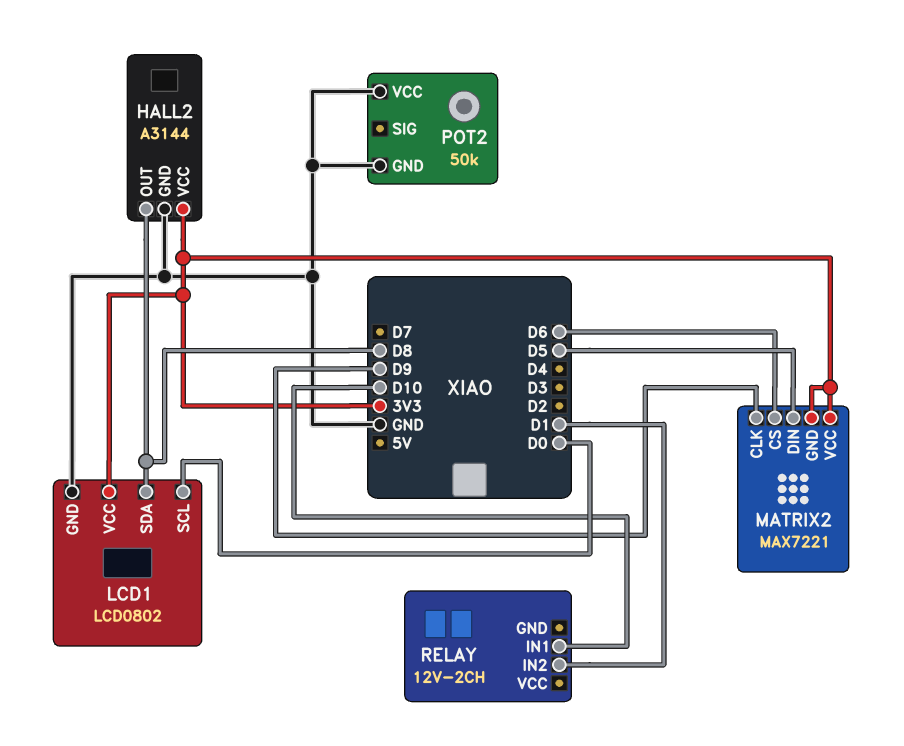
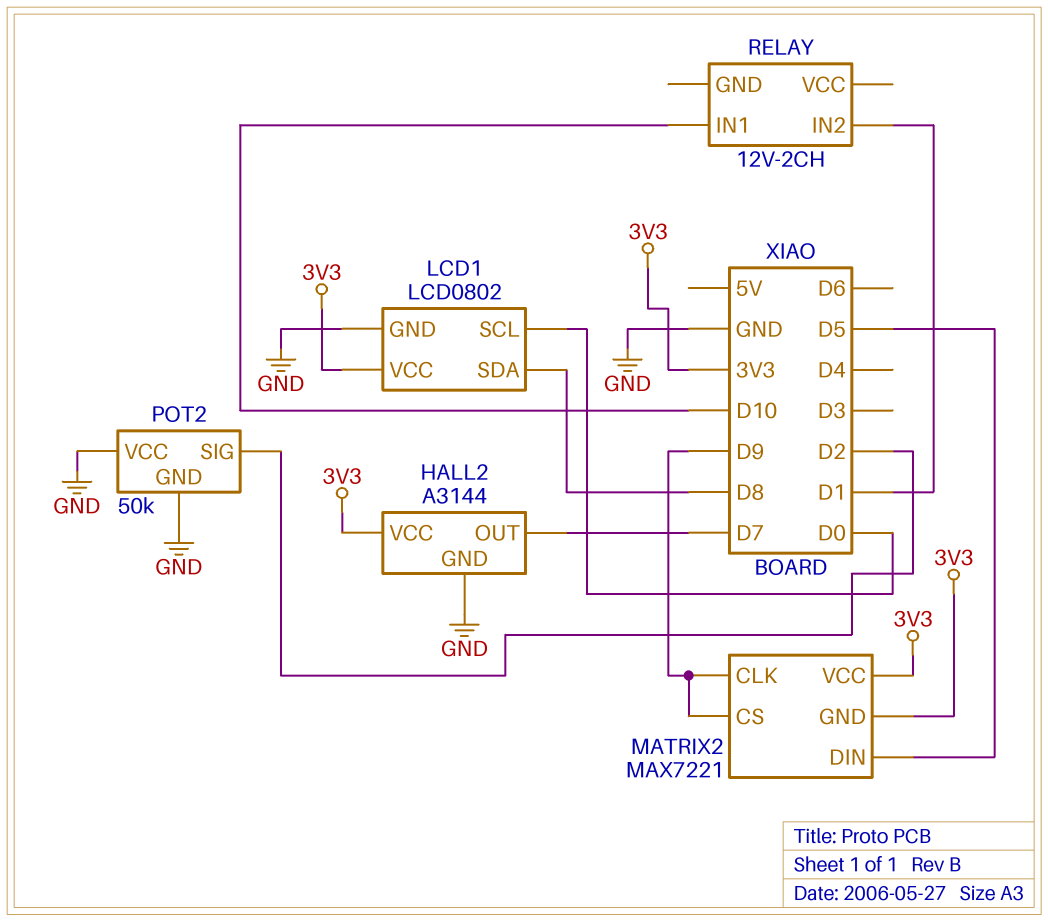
HALL2 pin OUT: D8 -> D7
MATRIX2 pin CS: D6 -> D9
POT2 pin SIG: none -> D2

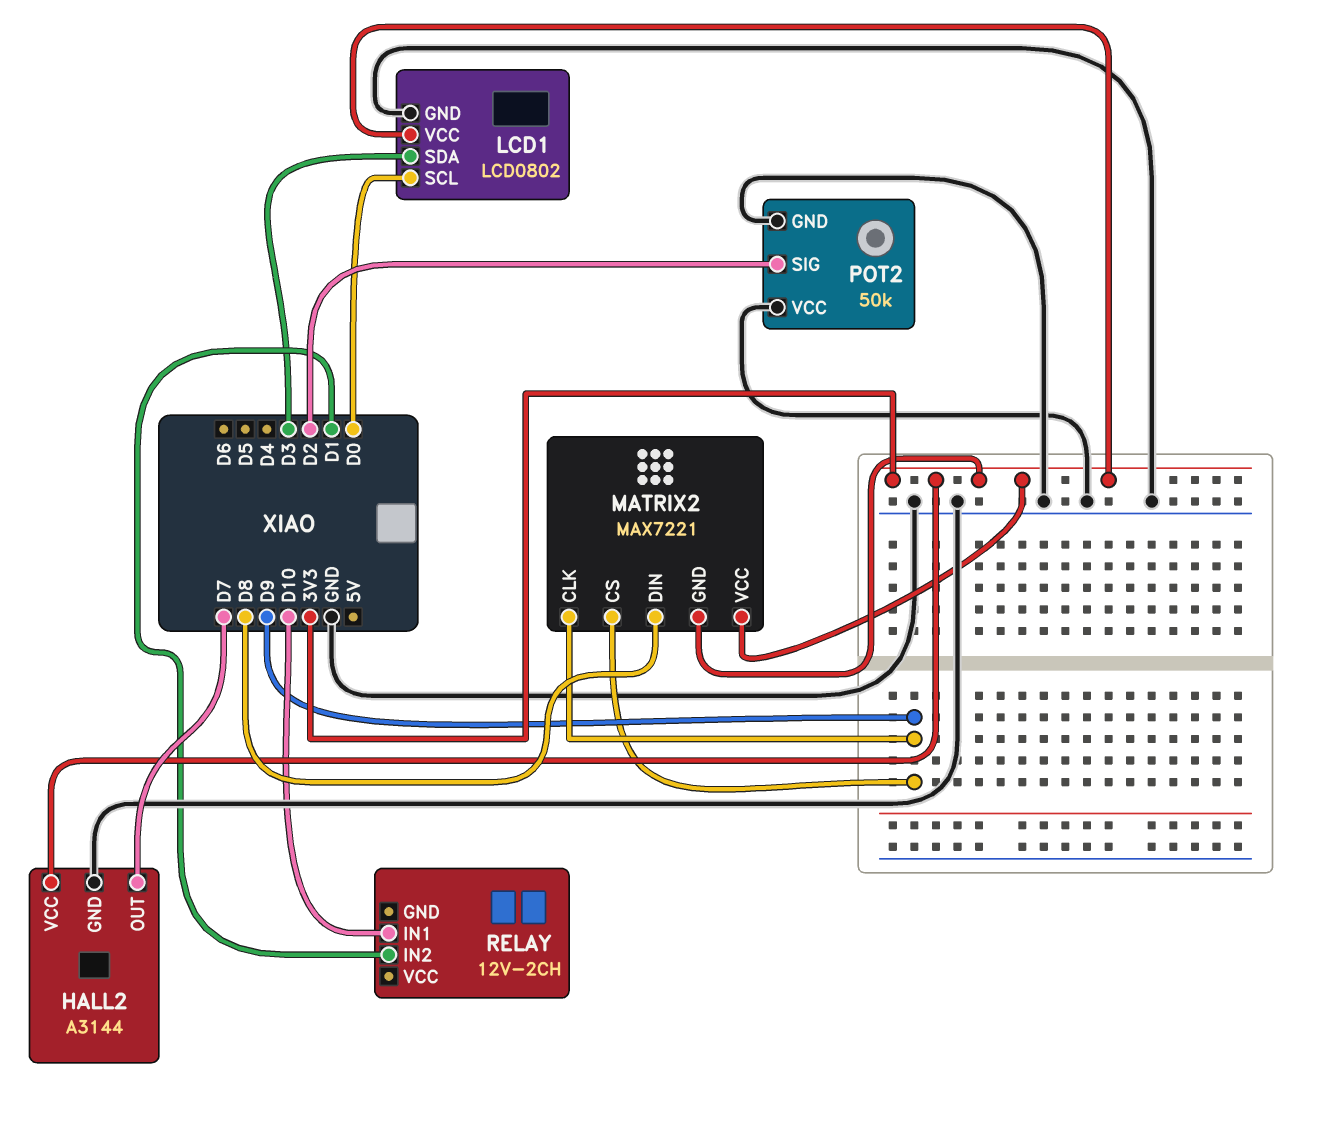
LCD1 pin SDA: D8 -> D3
MATRIX2 pin DIN: D5 -> D8

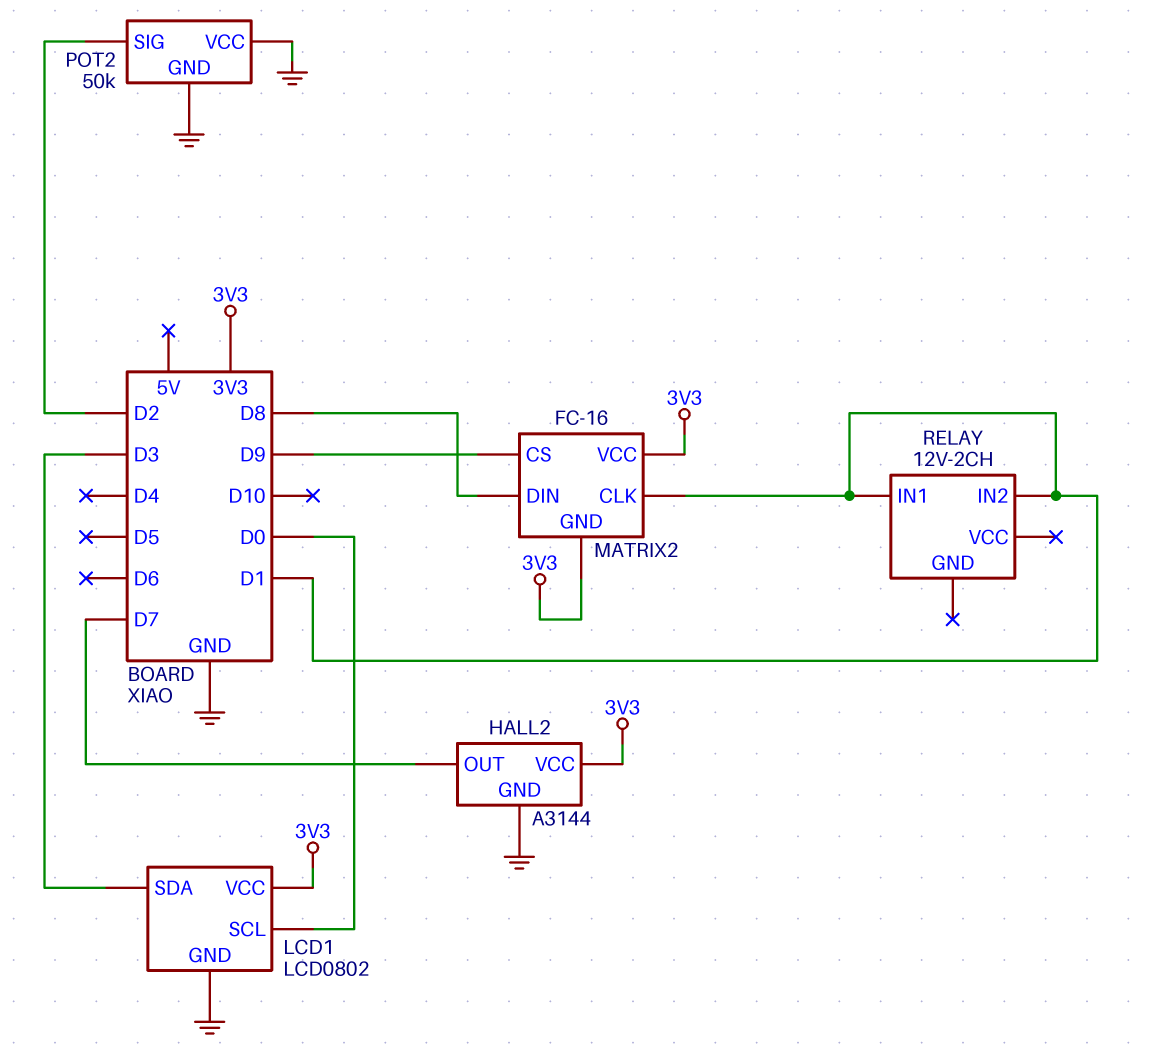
MATRIX2: MAX7221 -> FC-16
MATRIX2 pin CLK: D9 -> D1
RELAY pin IN1: D10 -> D1

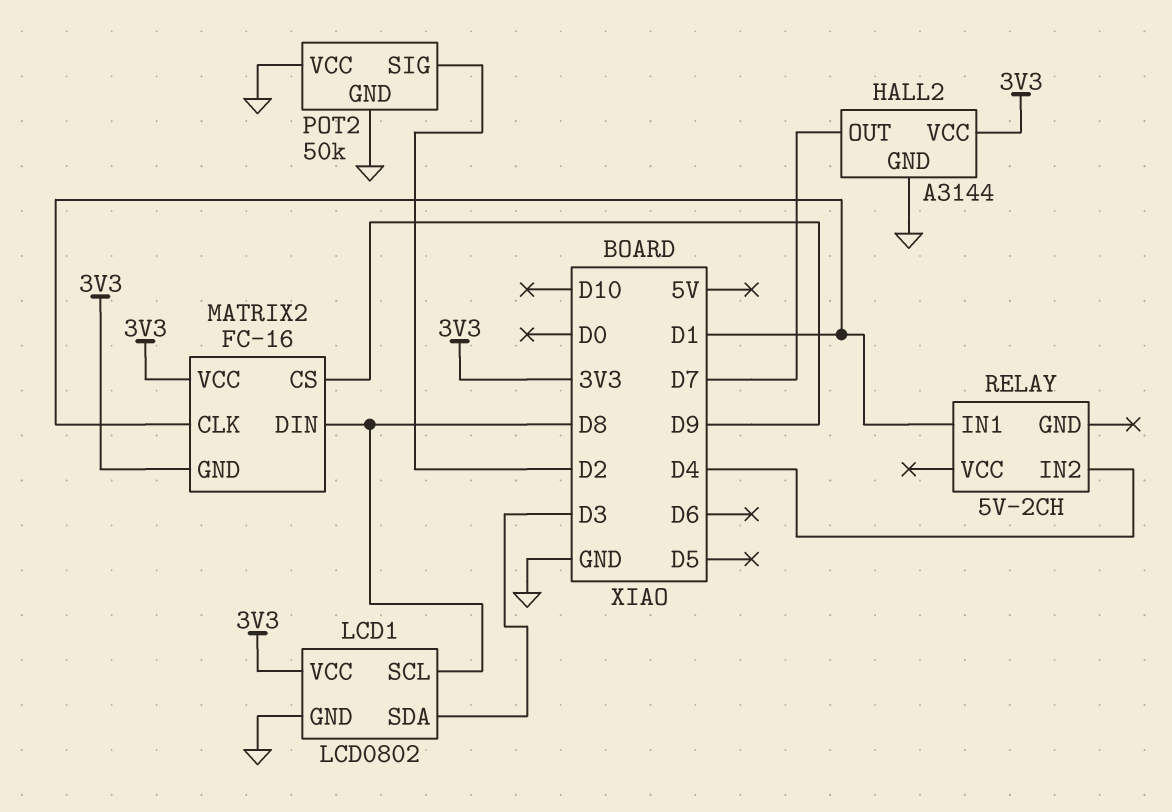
LCD1 pin SCL: D0 -> D8
RELAY: 12V-2CH -> 5V-2CH
RELAY pin IN2: D1 -> D4

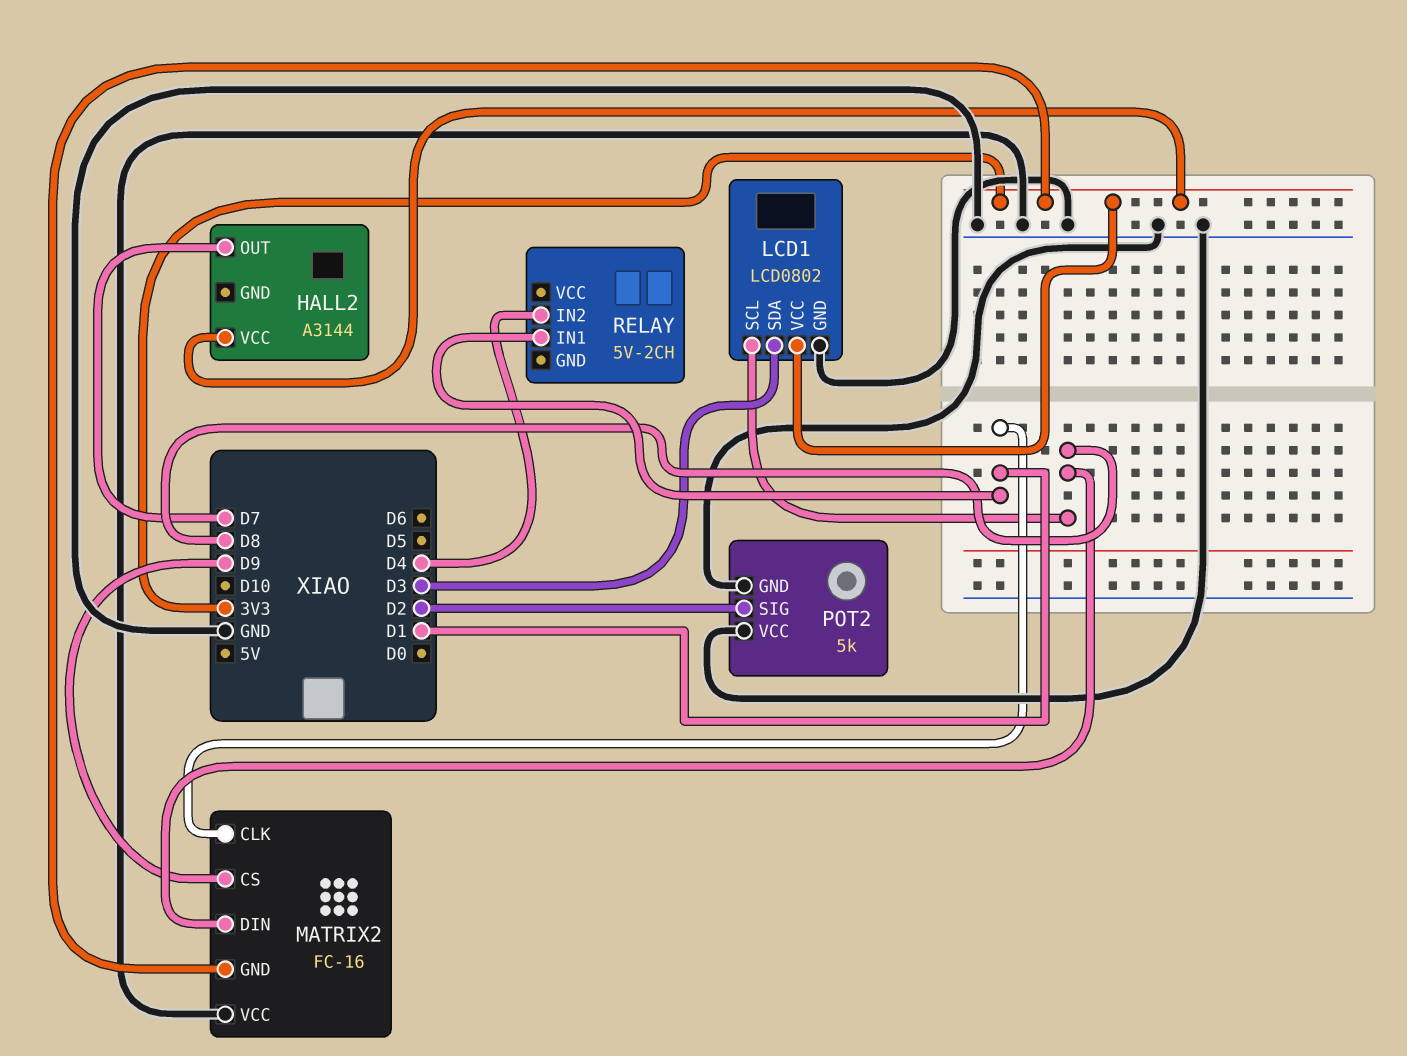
HALL2 pin GND: GND -> none
MATRIX2 pin VCC: 3V3 -> GND
POT2: 50k -> 5k

